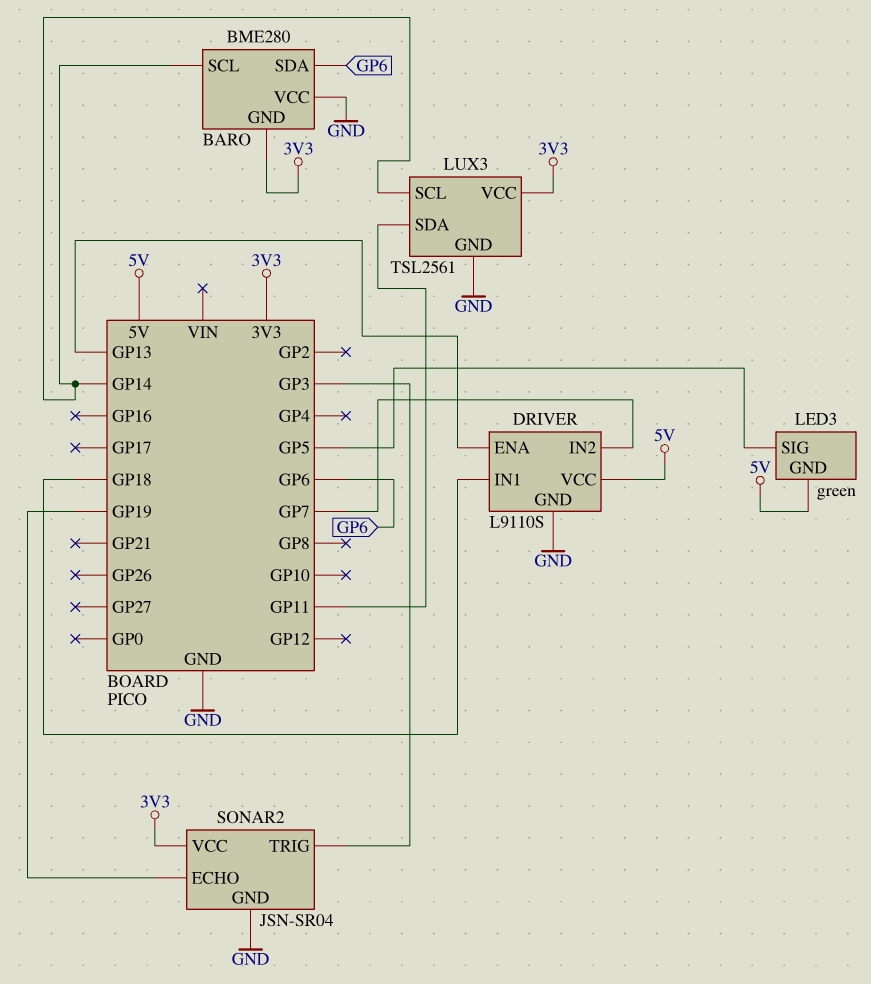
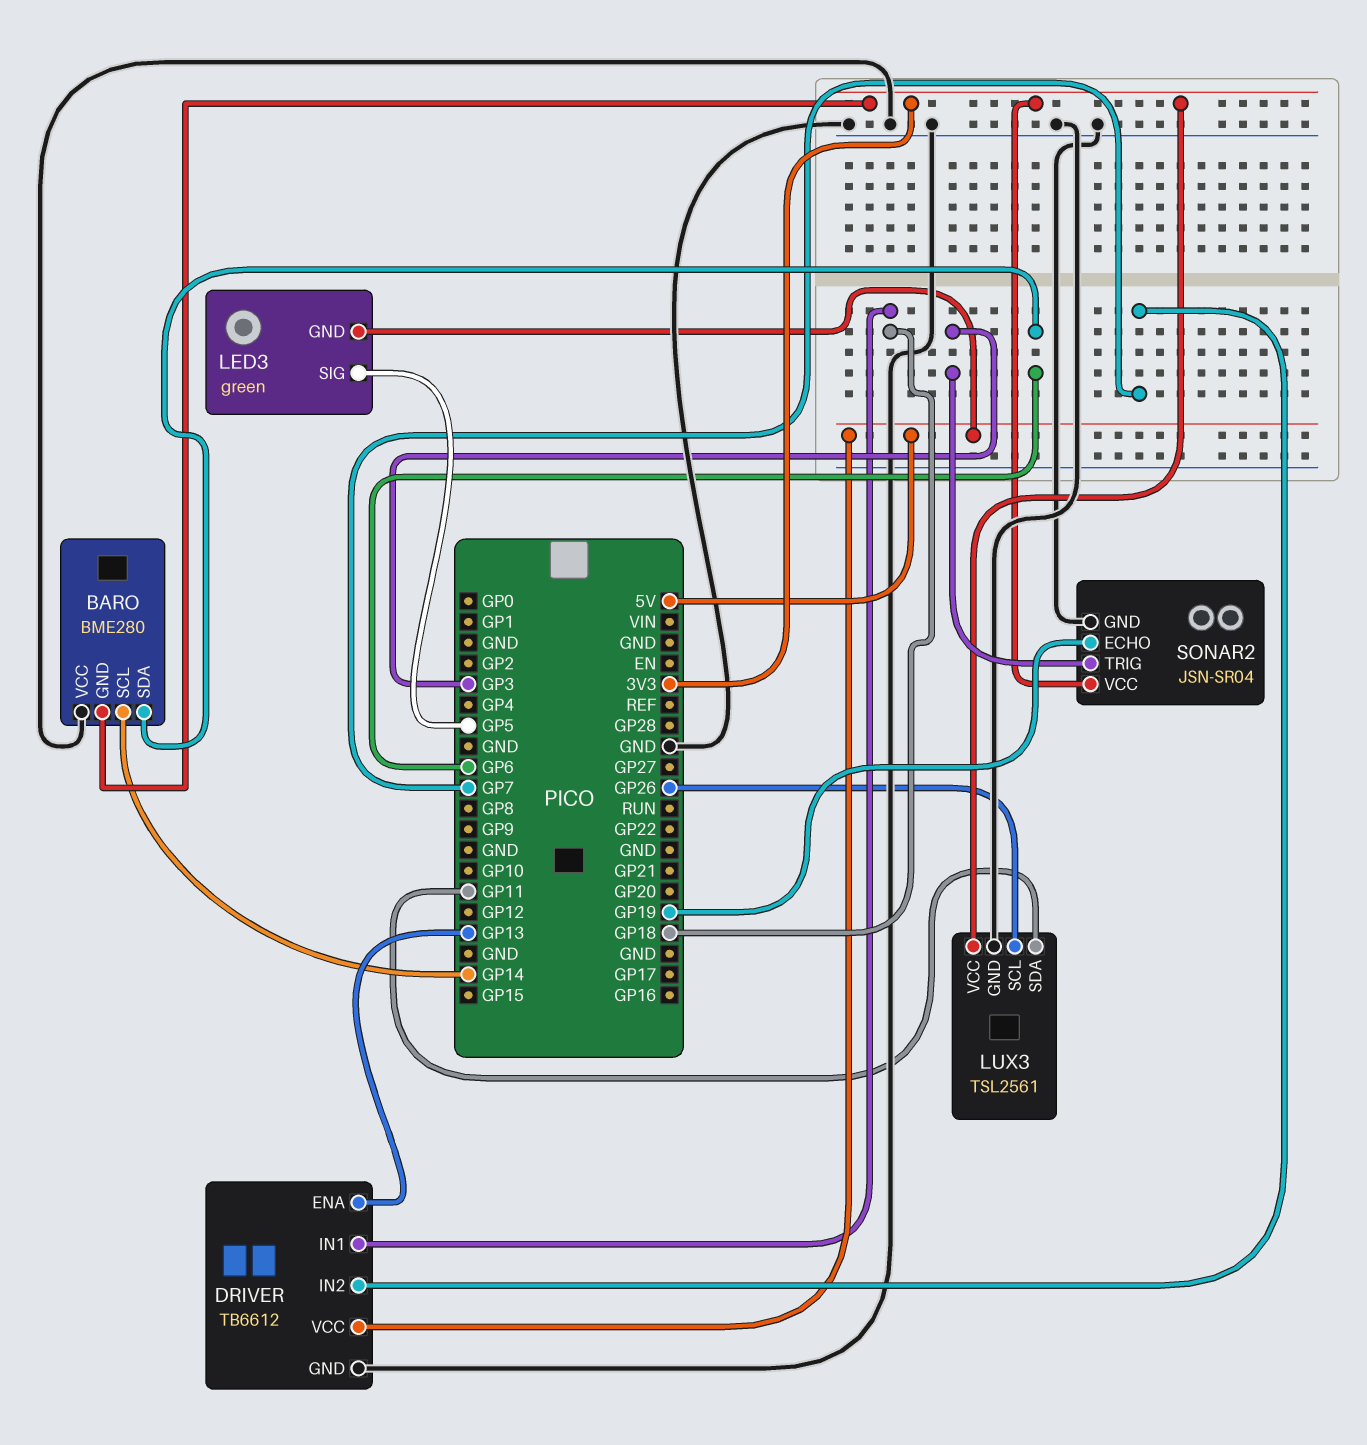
DRIVER: L9110S -> TB6612
LUX3 pin SCL: GP14 -> GP26

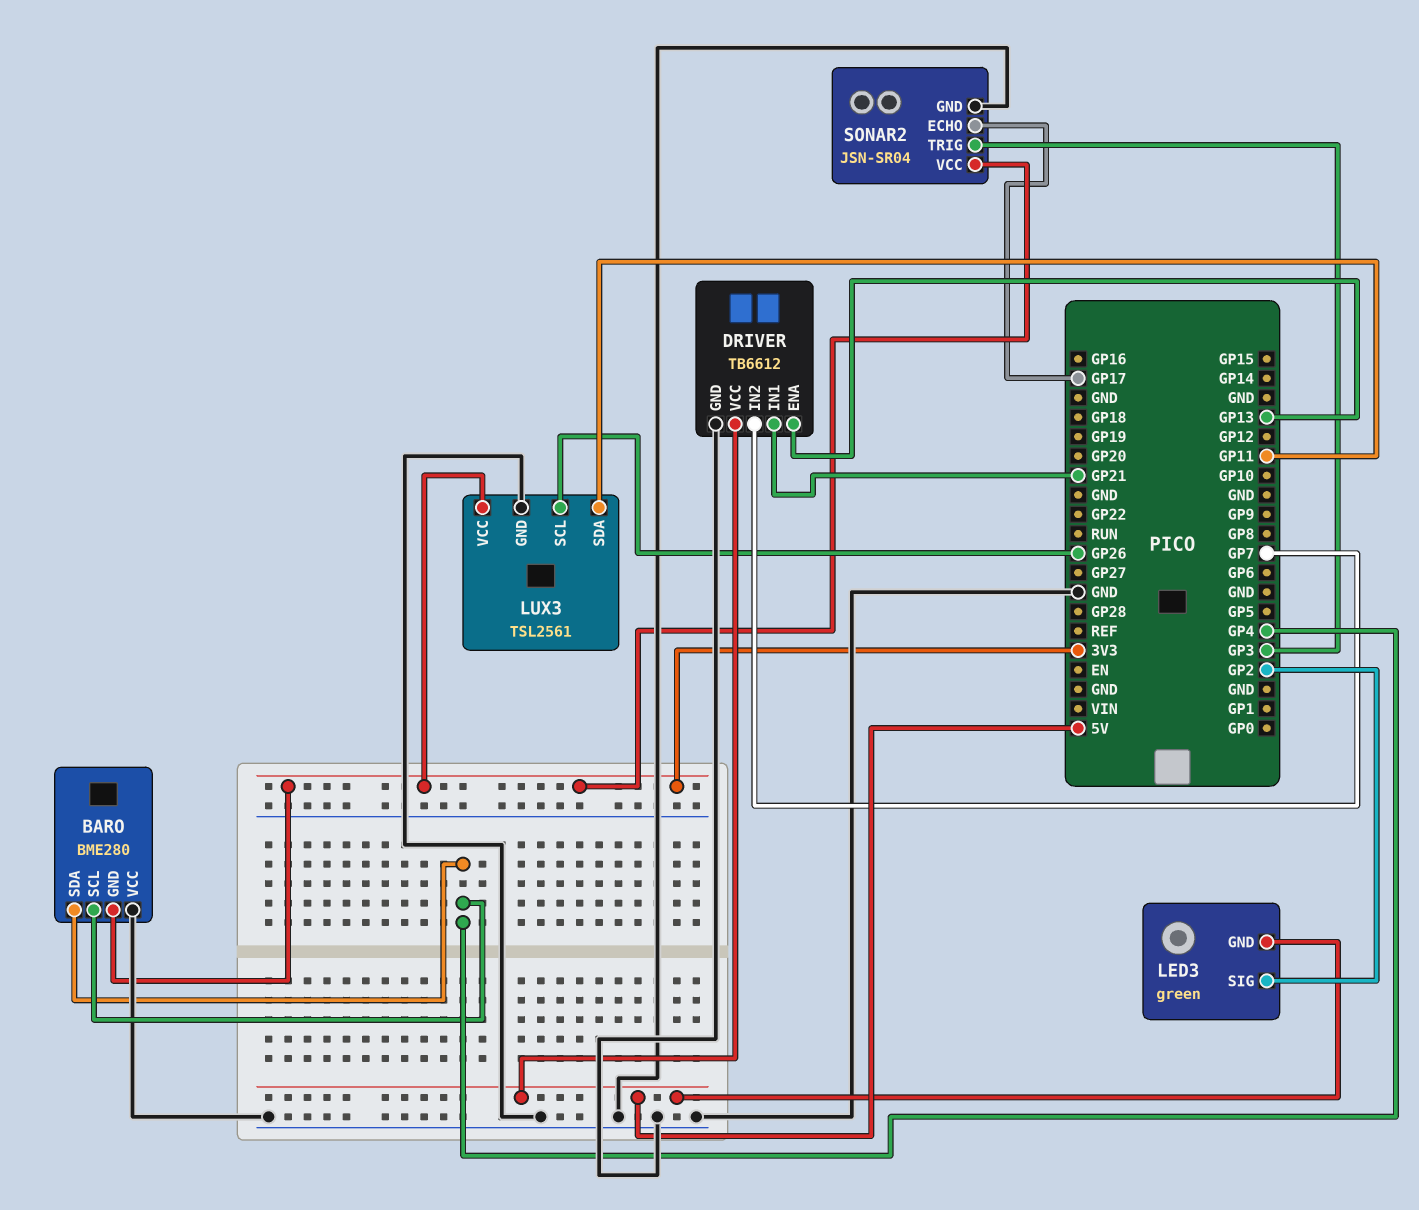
BARO pin SCL: GP14 -> GP4
BARO pin SDA: GP6 -> GP4
DRIVER pin IN1: GP18 -> GP21
LED3 pin SIG: GP5 -> GP2
SONAR2 pin ECHO: GP19 -> GP17

